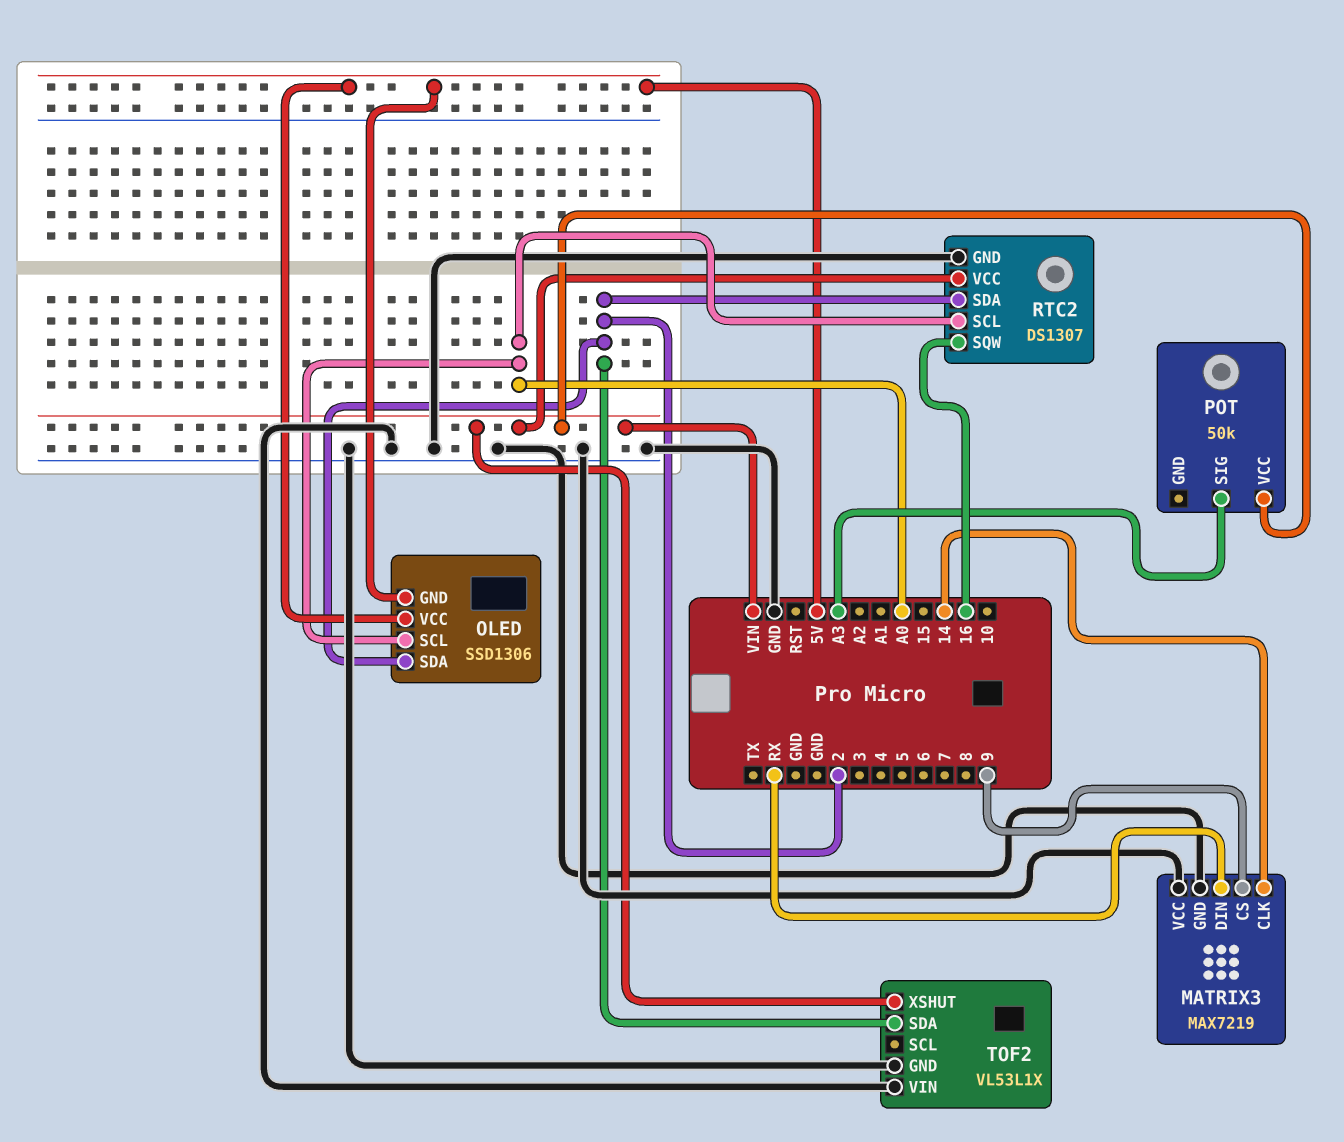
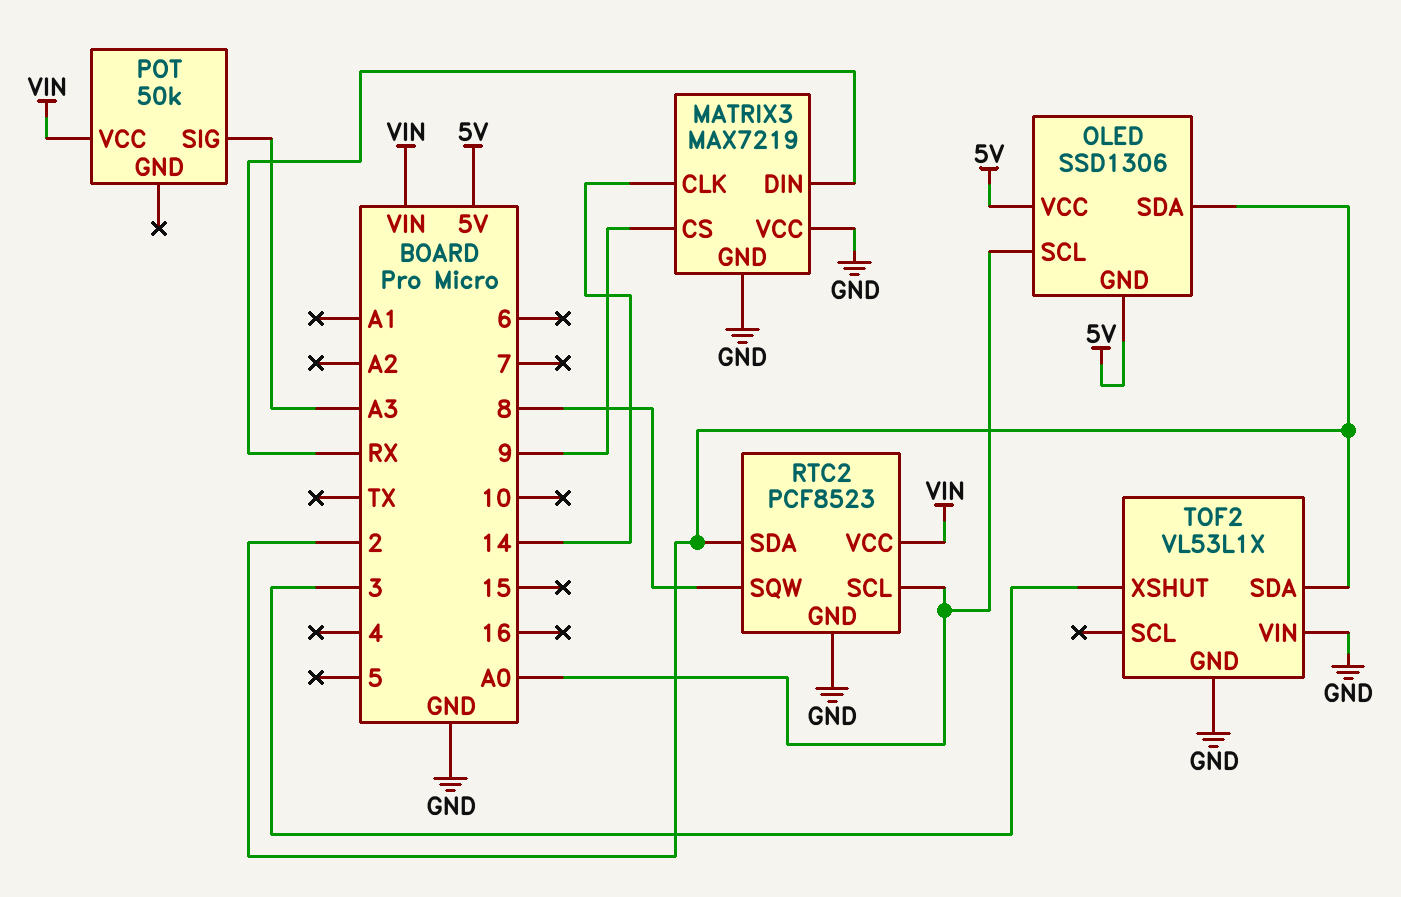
RTC2: DS1307 -> PCF8523
RTC2 pin SQW: 16 -> 8
TOF2 pin XSHUT: VIN -> 3

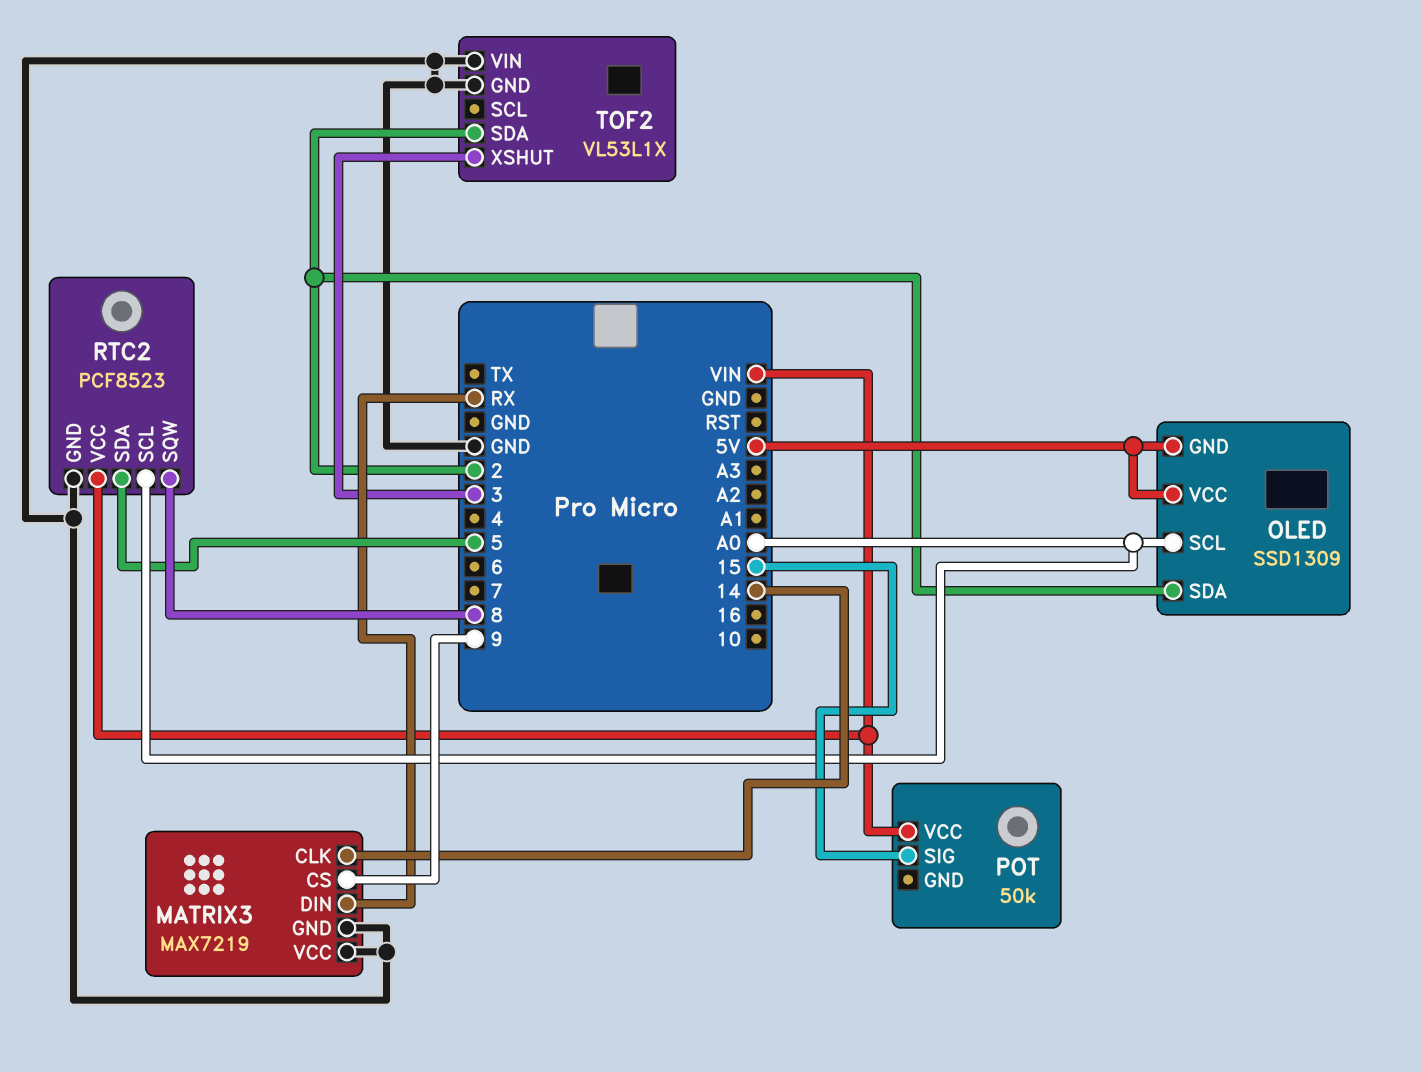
OLED: SSD1306 -> SSD1309
POT pin SIG: A3 -> 15
RTC2 pin SDA: 2 -> 5

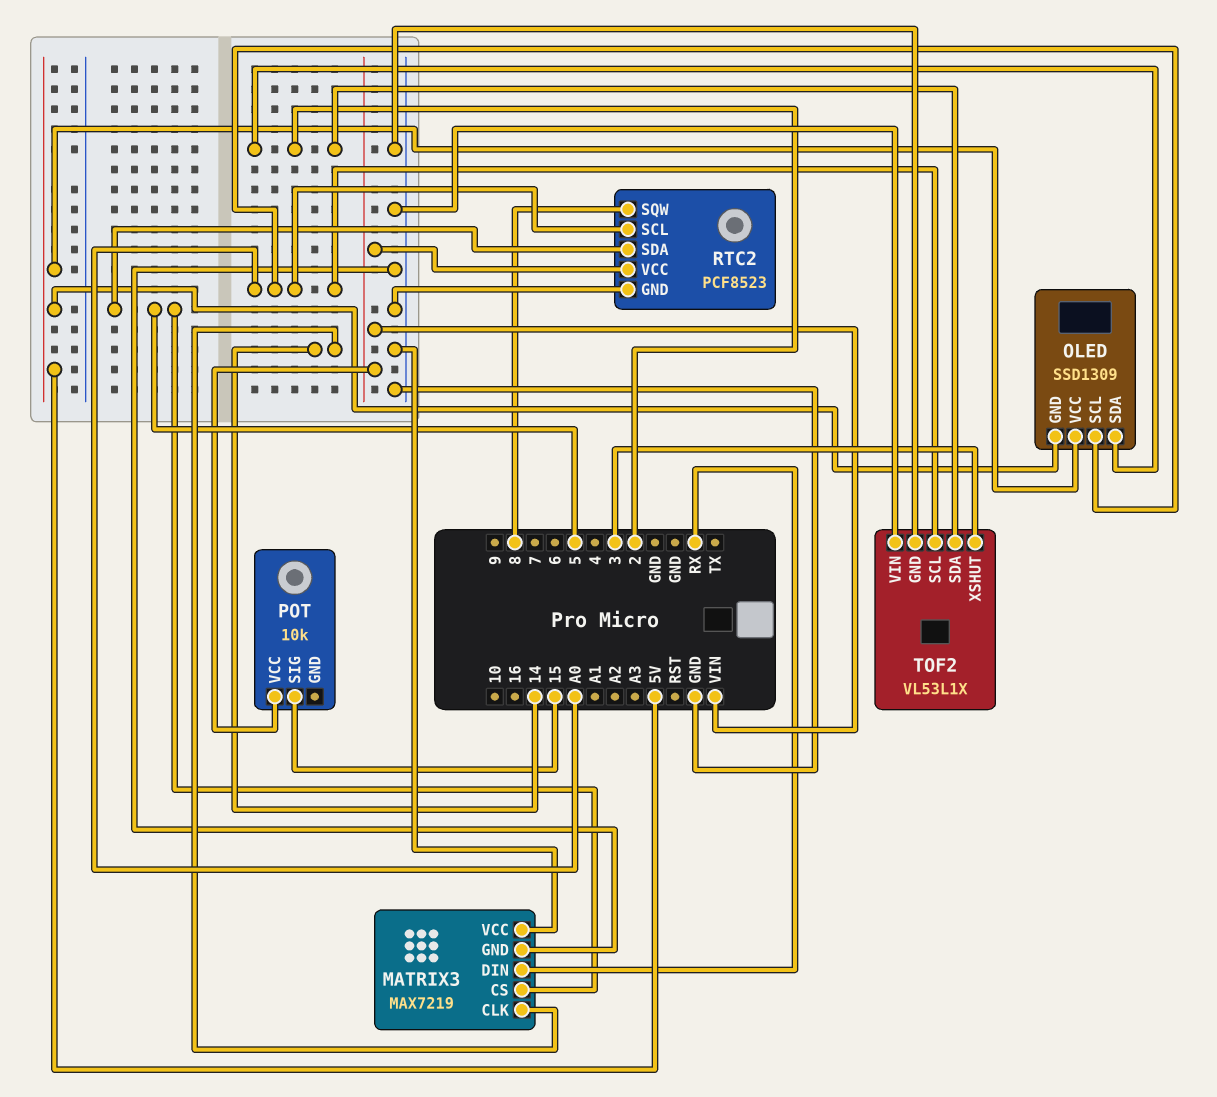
MATRIX3 pin CS: 9 -> 5
POT: 50k -> 10k
TOF2 pin SCL: none -> A0

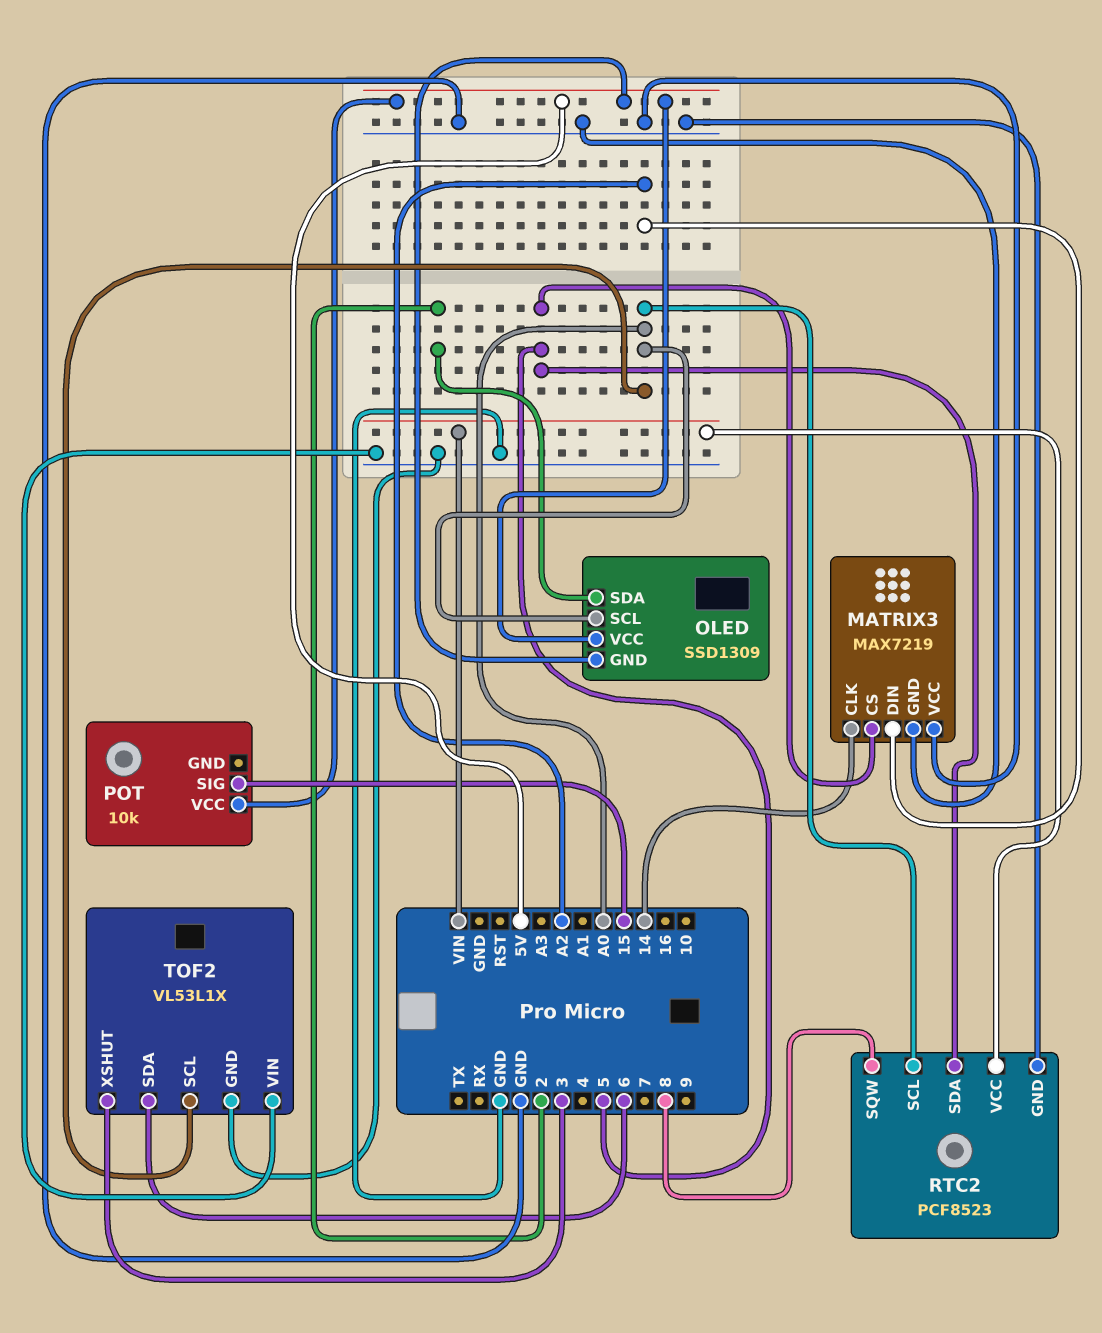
MATRIX3 pin DIN: RX -> A2
POT pin VCC: VIN -> 5V
TOF2 pin SDA: 2 -> 6

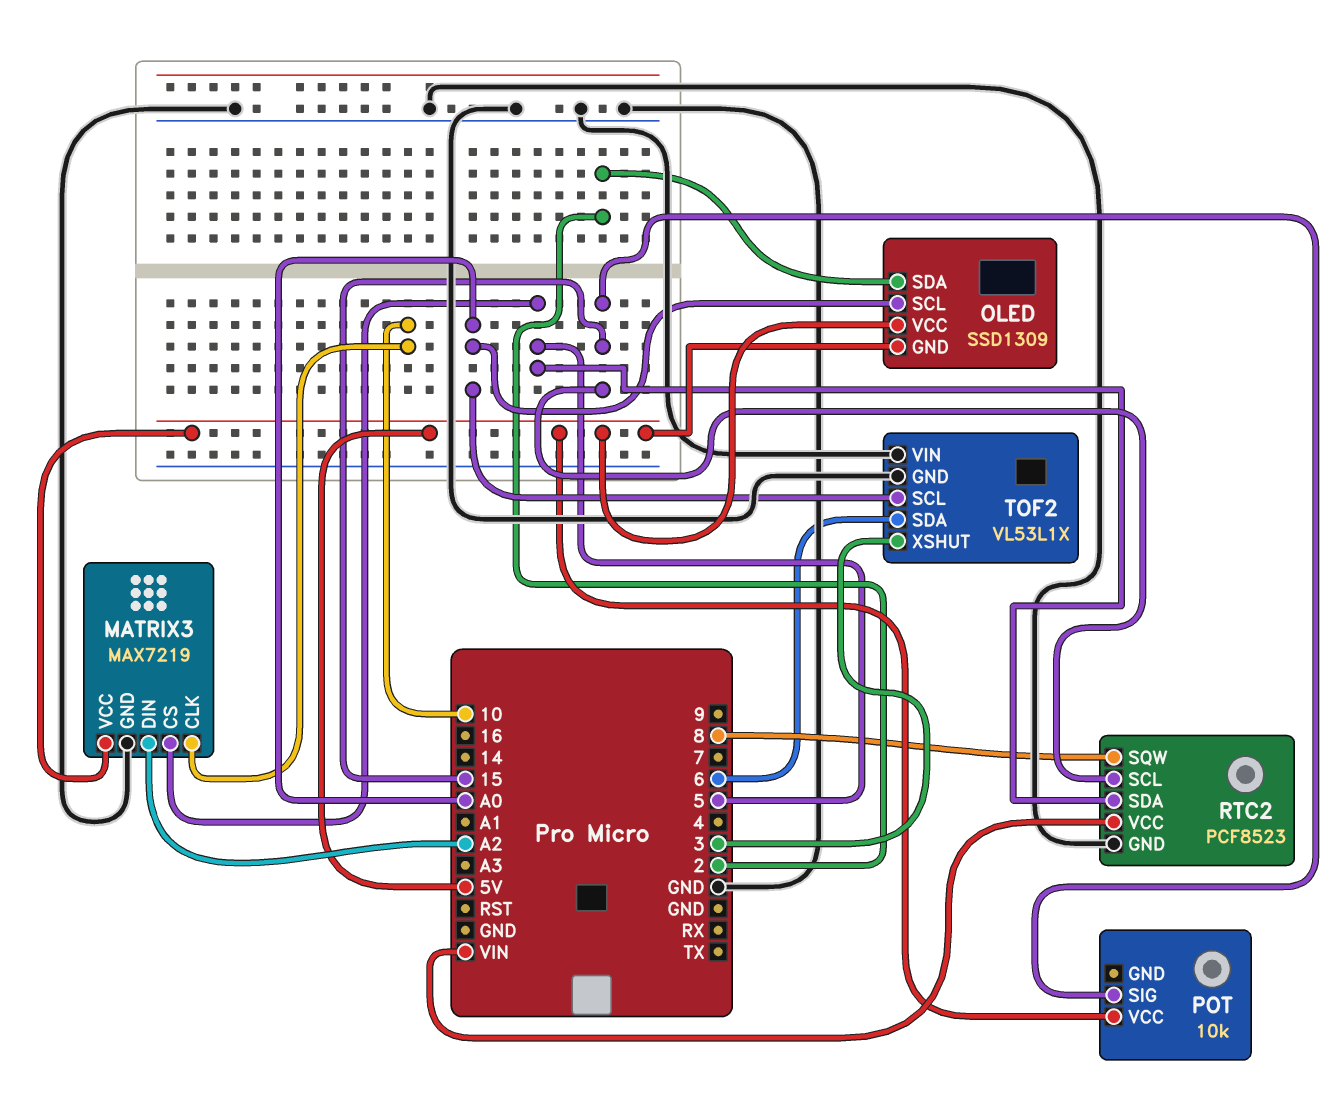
MATRIX3 pin CLK: 14 -> 10
MATRIX3 pin VCC: GND -> 5V
RTC2 pin SCL: A0 -> 15

